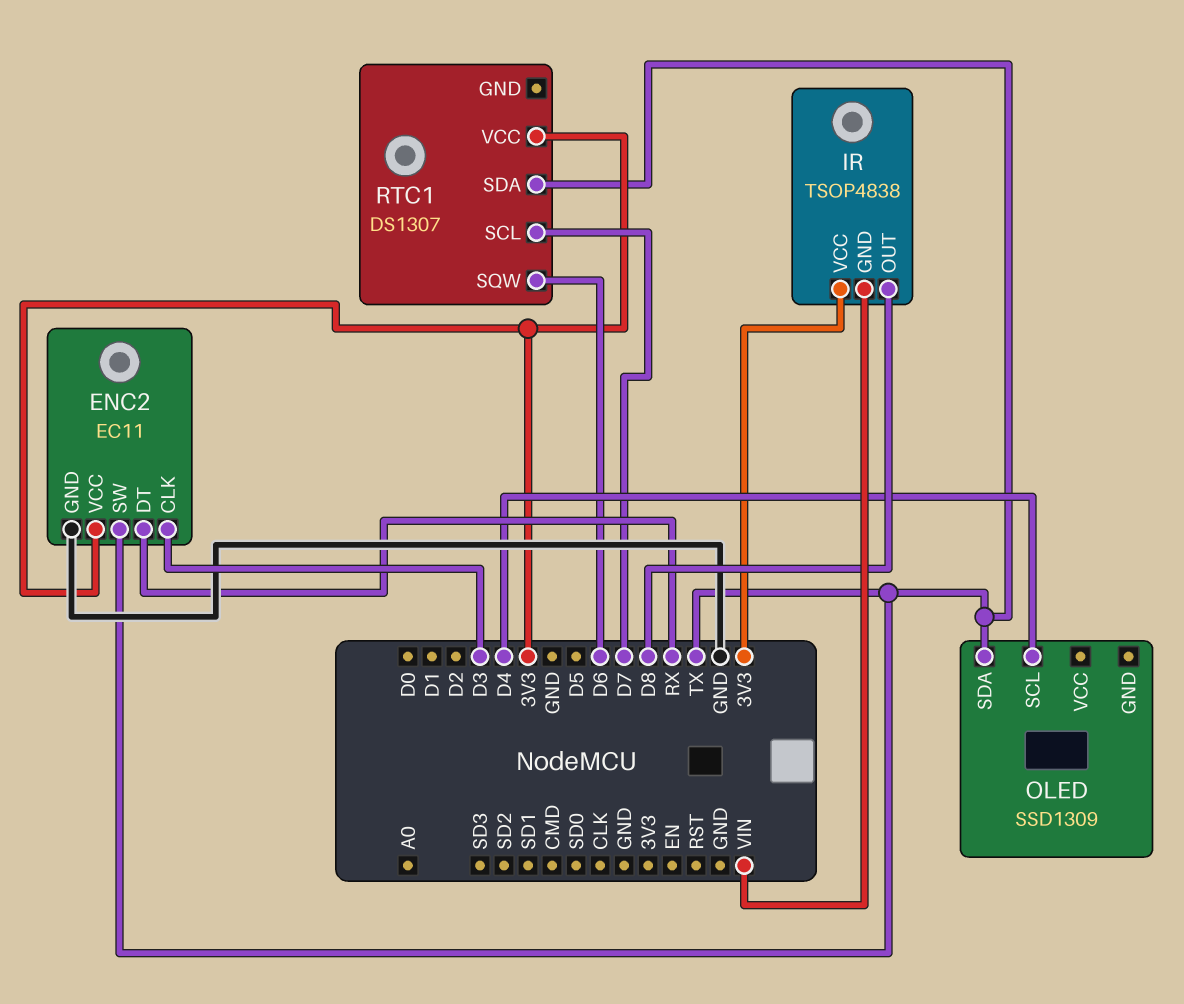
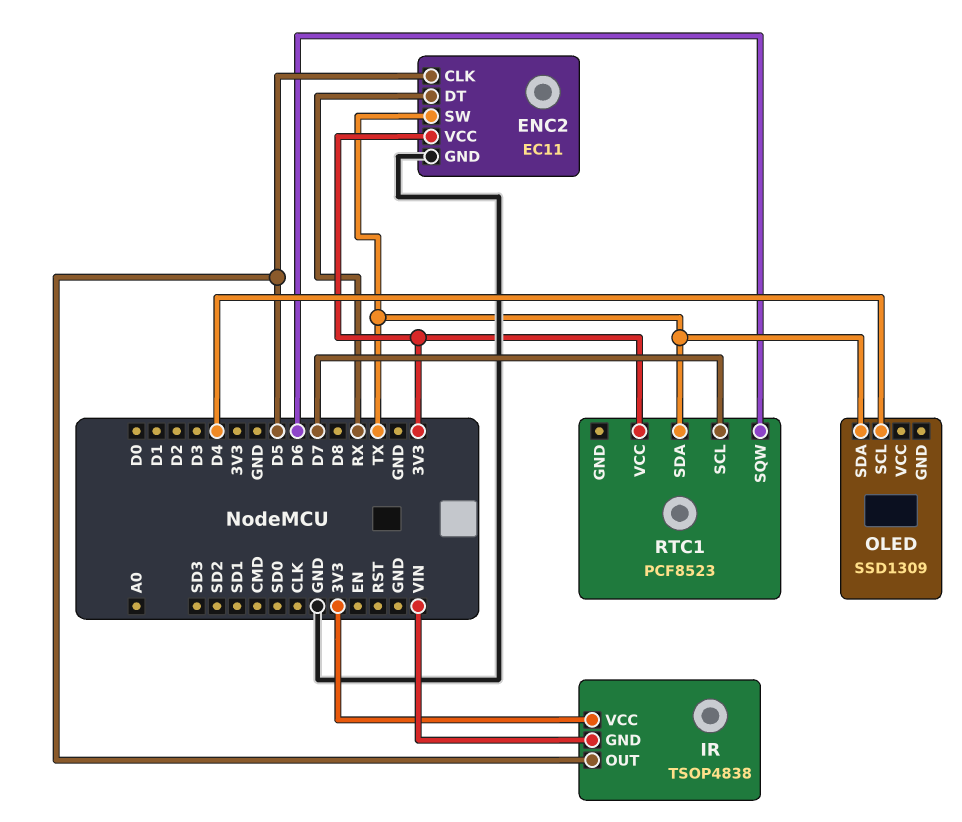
ENC2 pin CLK: D3 -> D5
IR pin OUT: D8 -> D5
RTC1: DS1307 -> PCF8523

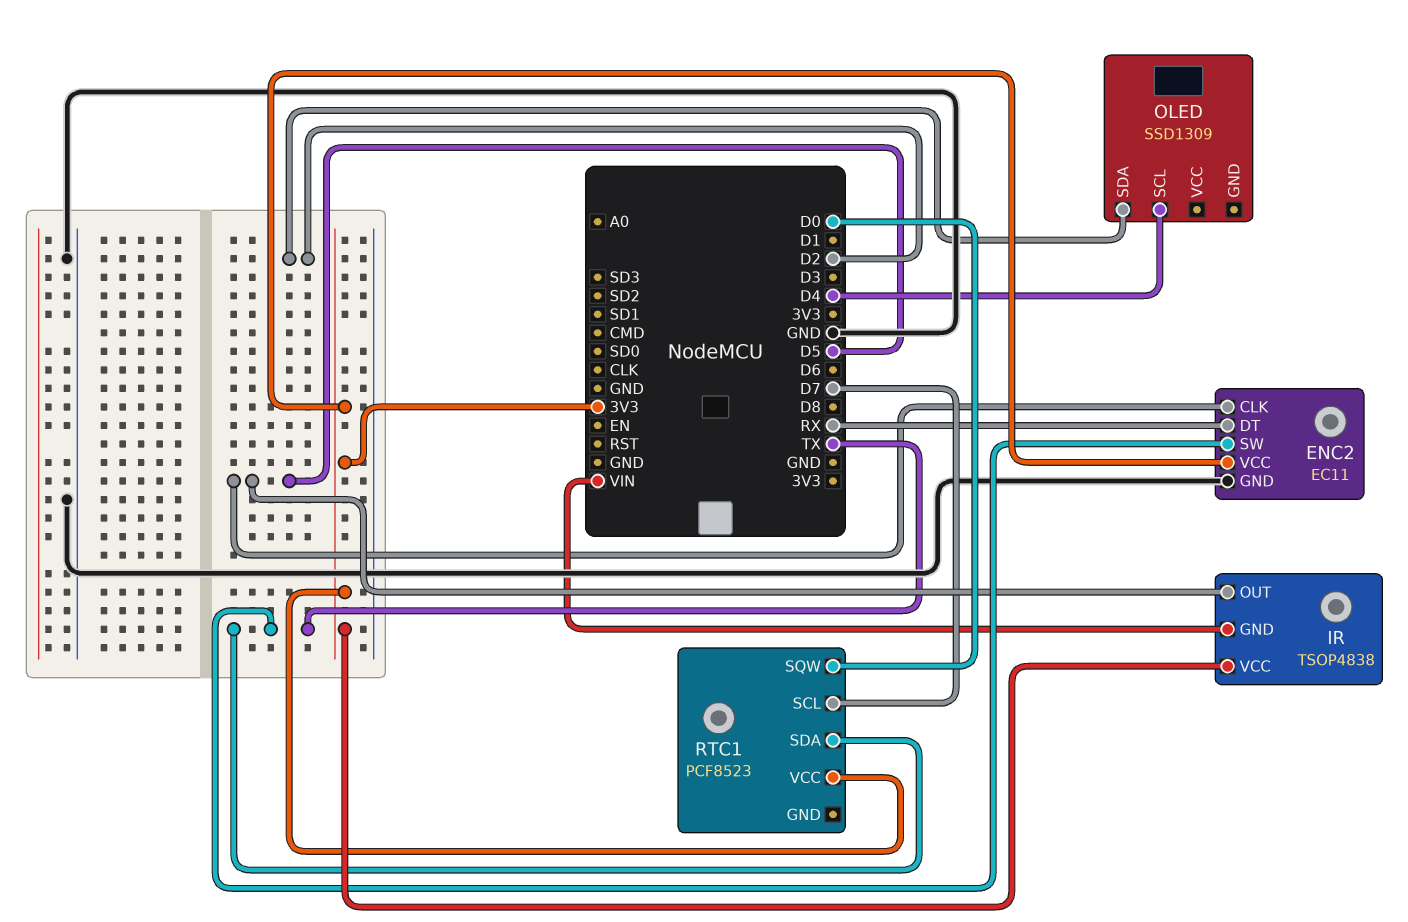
OLED pin SDA: TX -> D2
RTC1 pin SQW: D6 -> D0

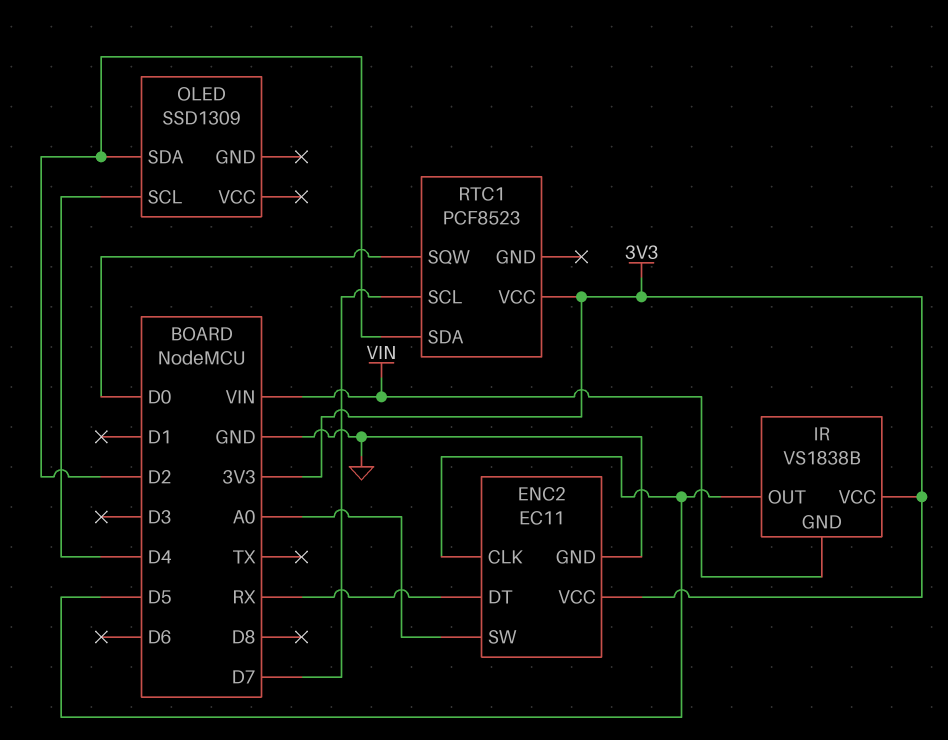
ENC2 pin SW: TX -> A0
IR: TSOP4838 -> VS1838B
RTC1 pin SDA: TX -> D2

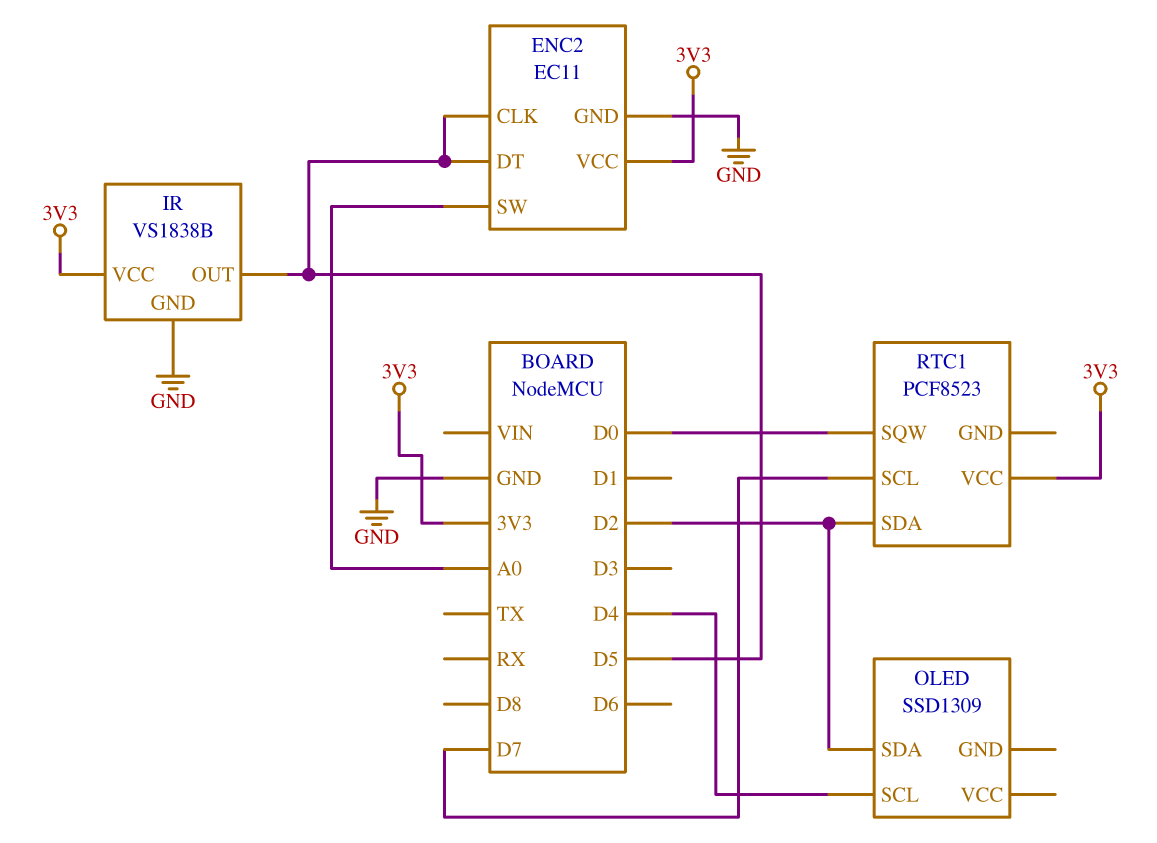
ENC2 pin DT: RX -> D5
IR pin GND: VIN -> GND

